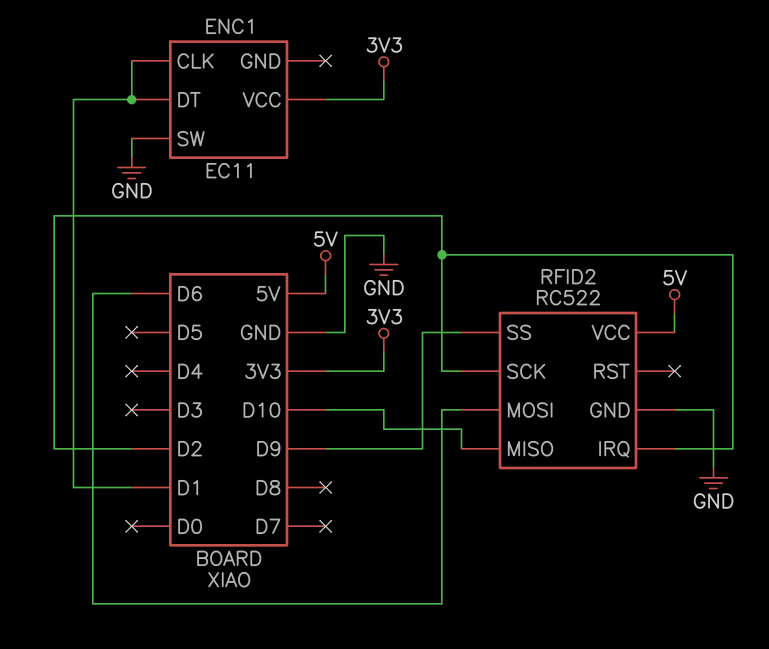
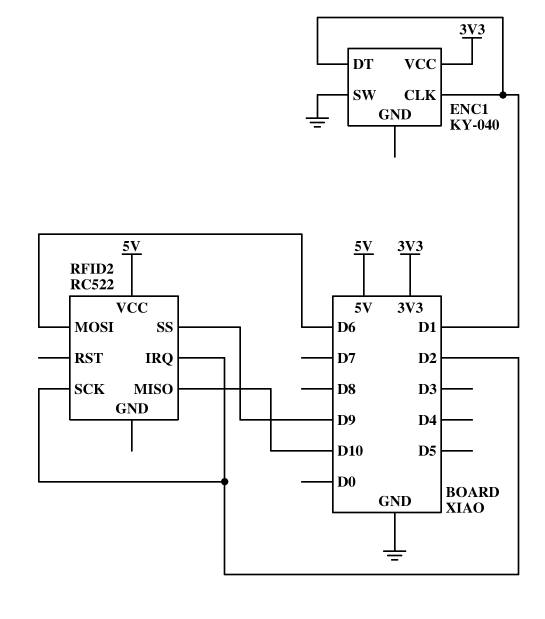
ENC1: EC11 -> KY-040
RFID2 pin GND: GND -> none

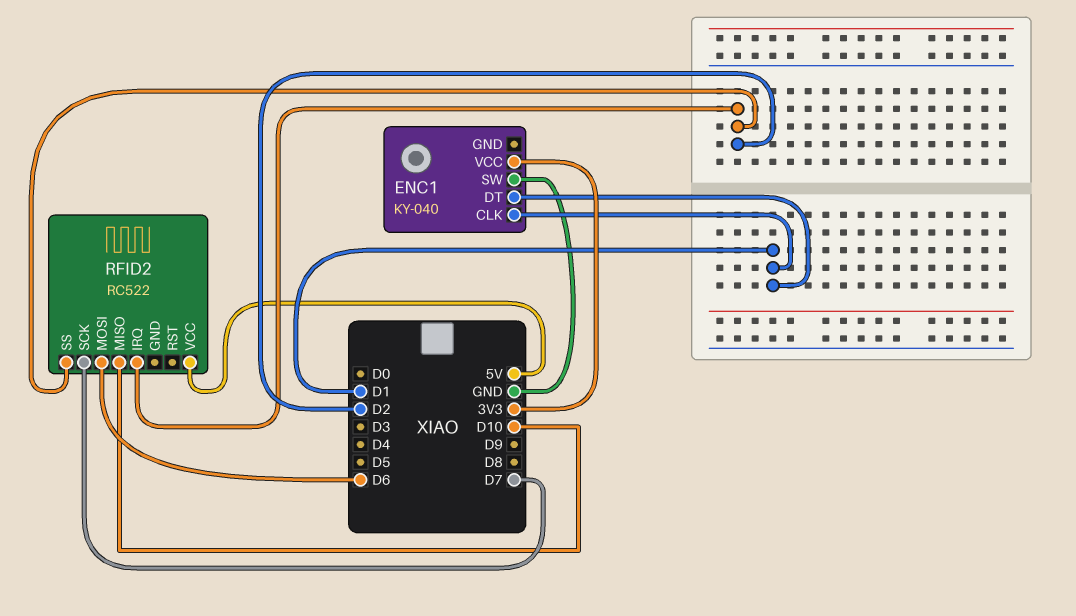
RFID2 pin SCK: D2 -> D7
RFID2 pin SS: D9 -> D2

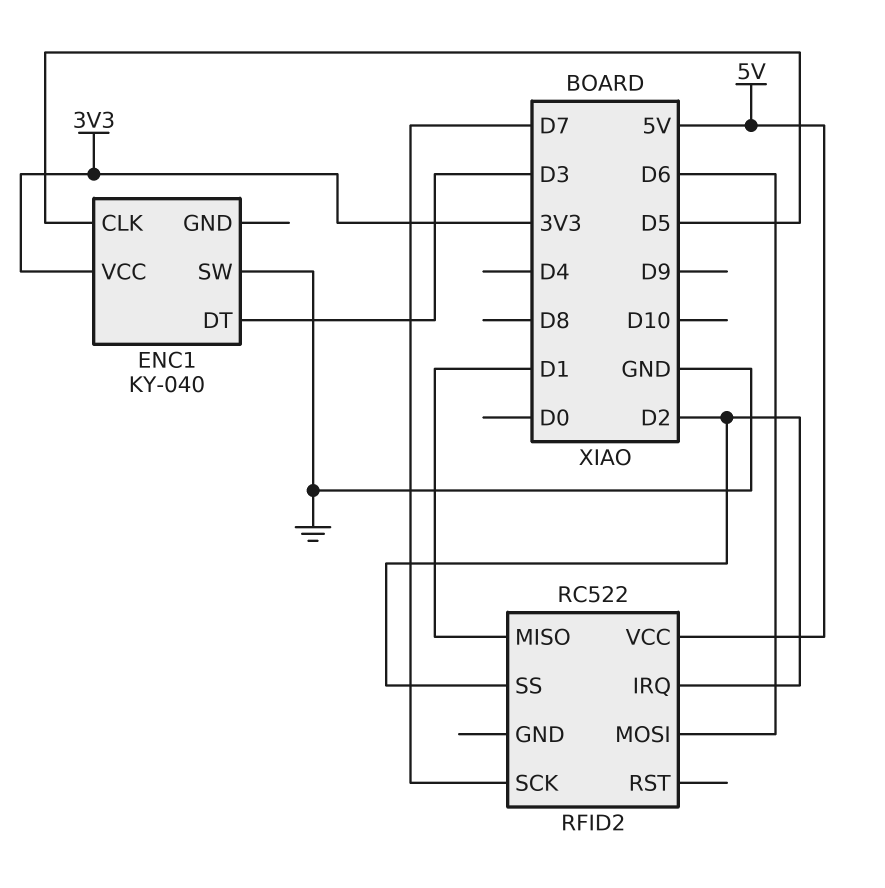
ENC1 pin CLK: D1 -> D5
ENC1 pin DT: D1 -> D3
RFID2 pin MISO: D10 -> D1

